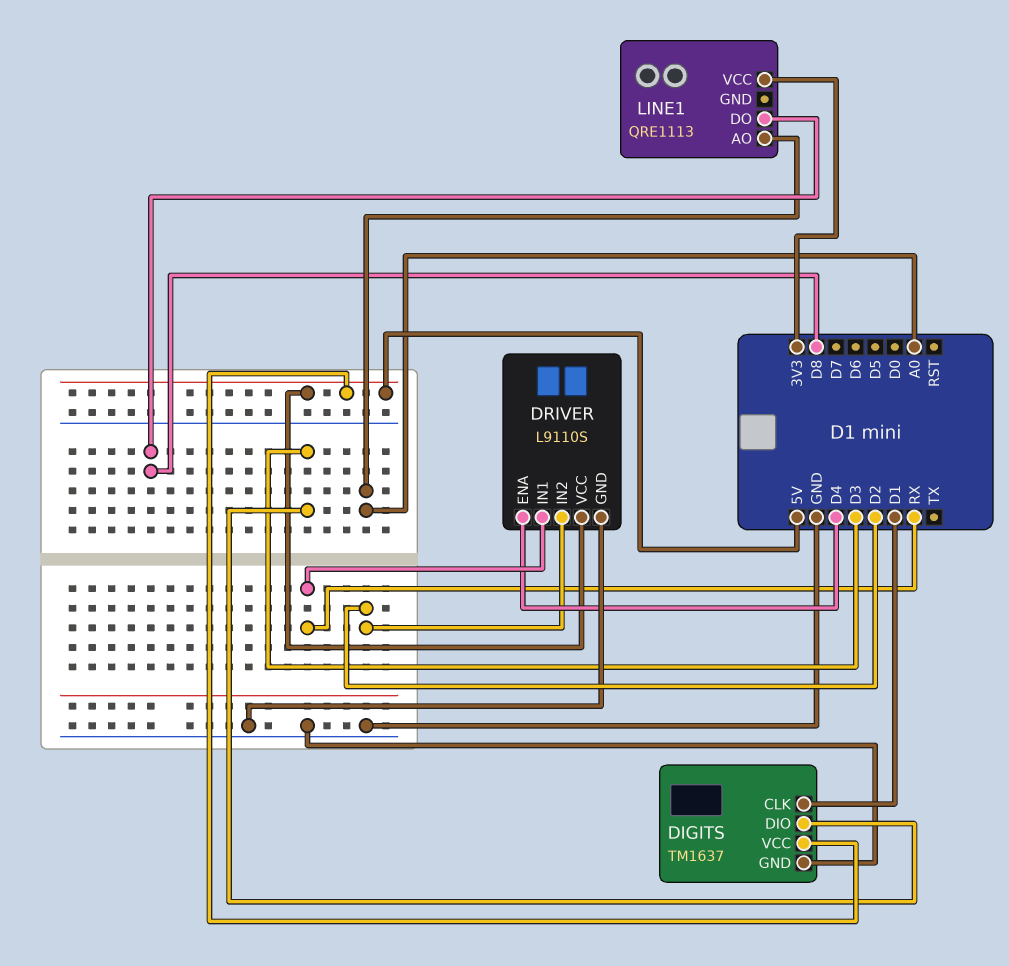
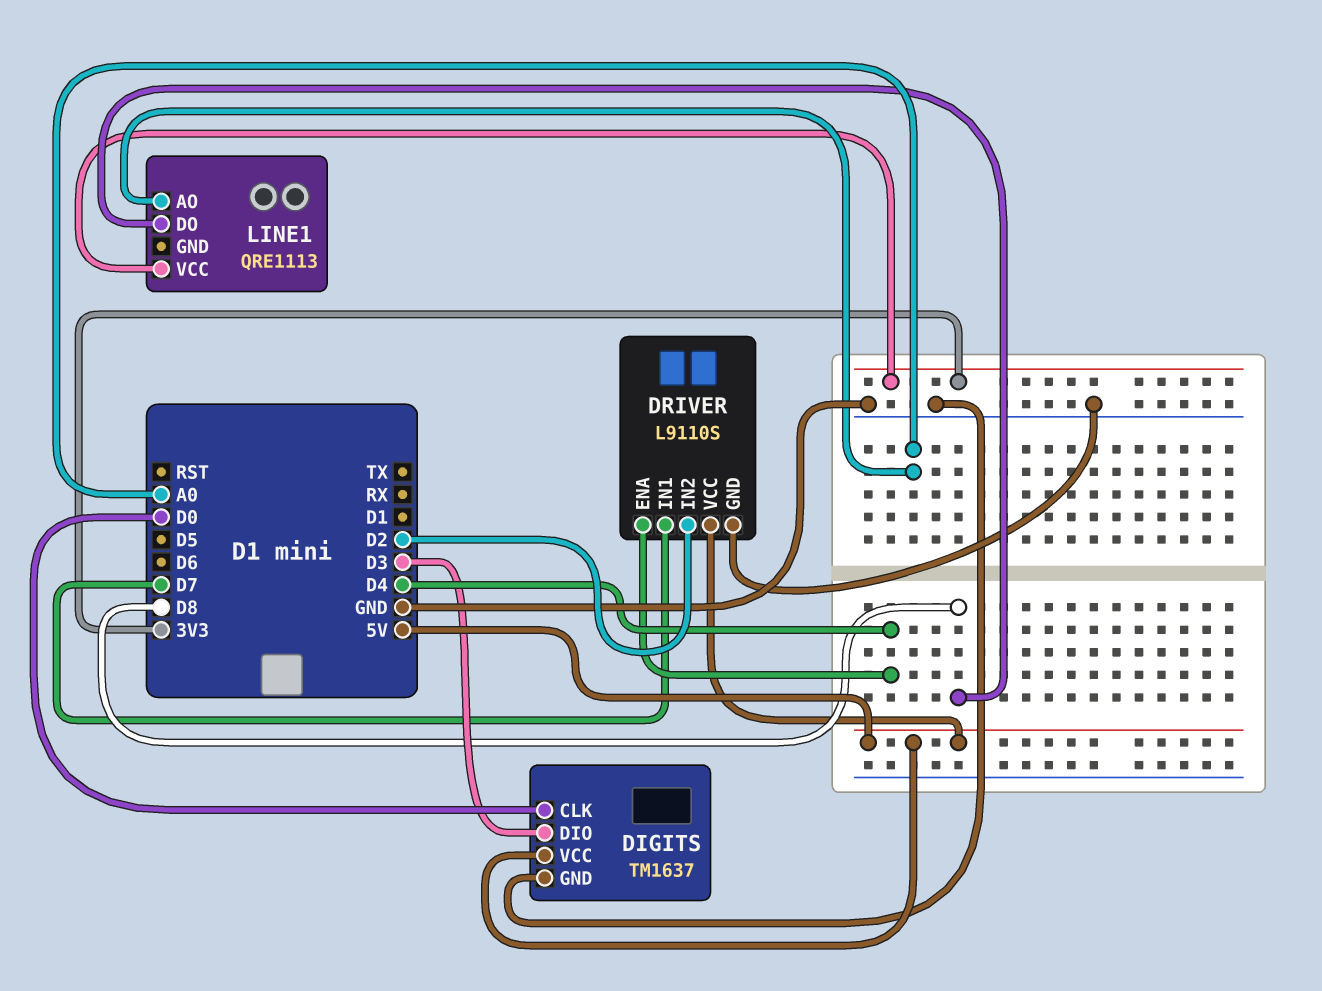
DIGITS pin CLK: D1 -> D0
DRIVER pin IN1: RX -> D7

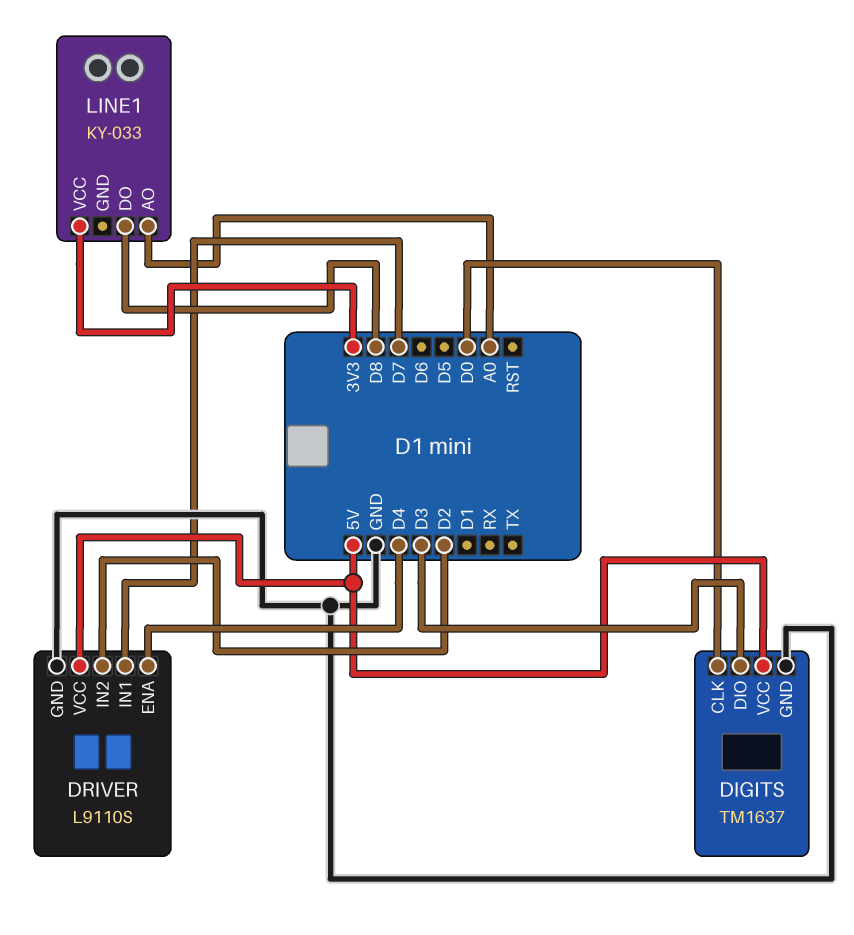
LINE1: QRE1113 -> KY-033

